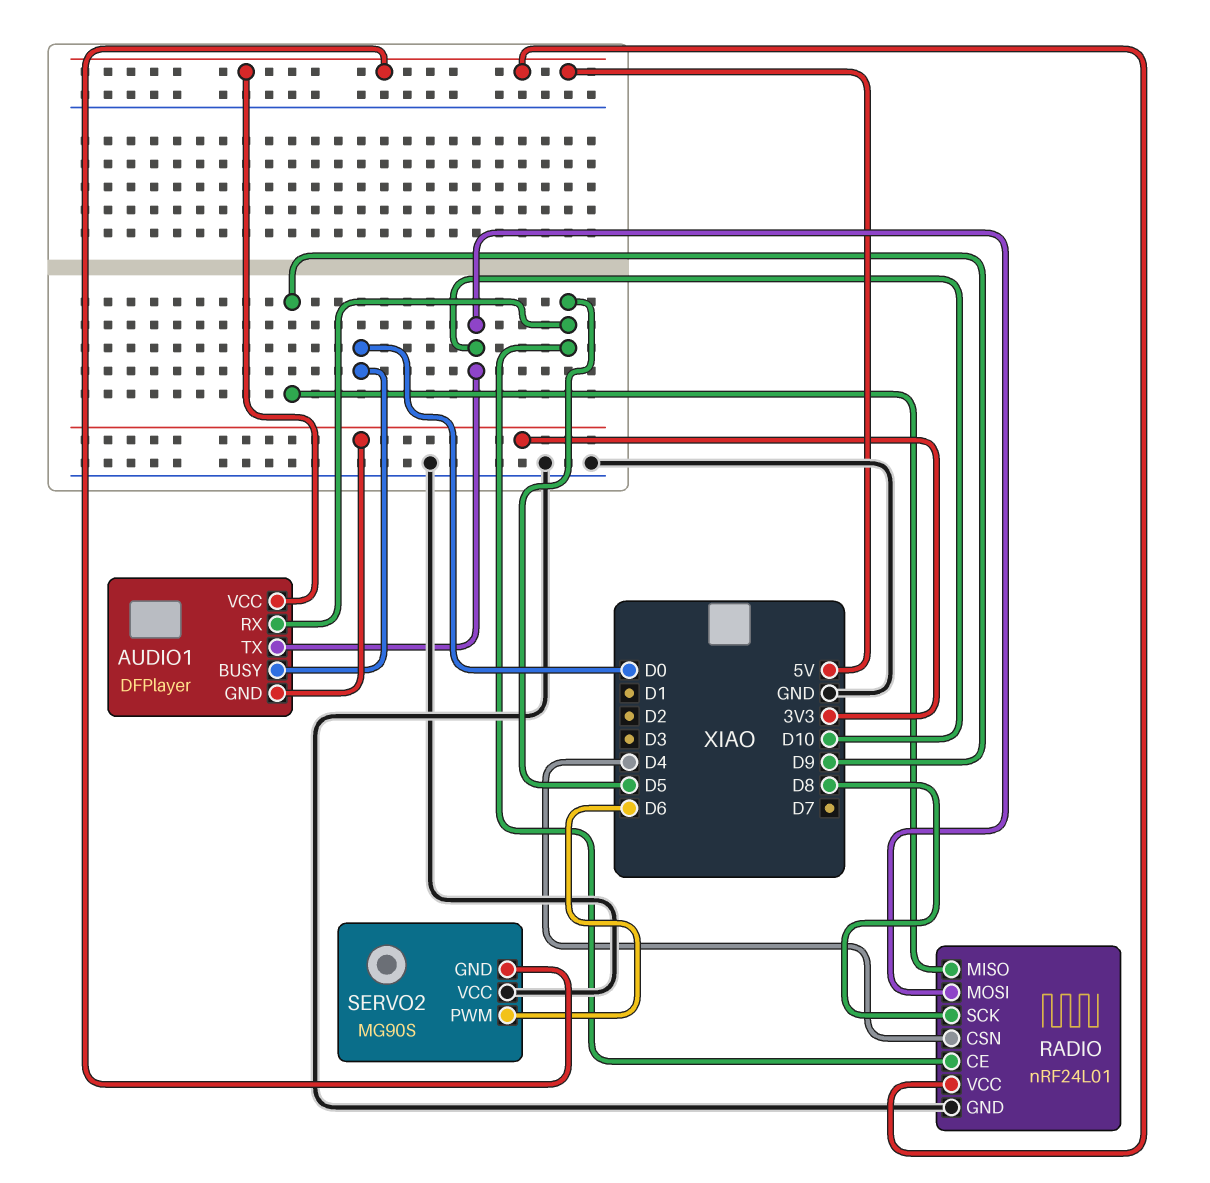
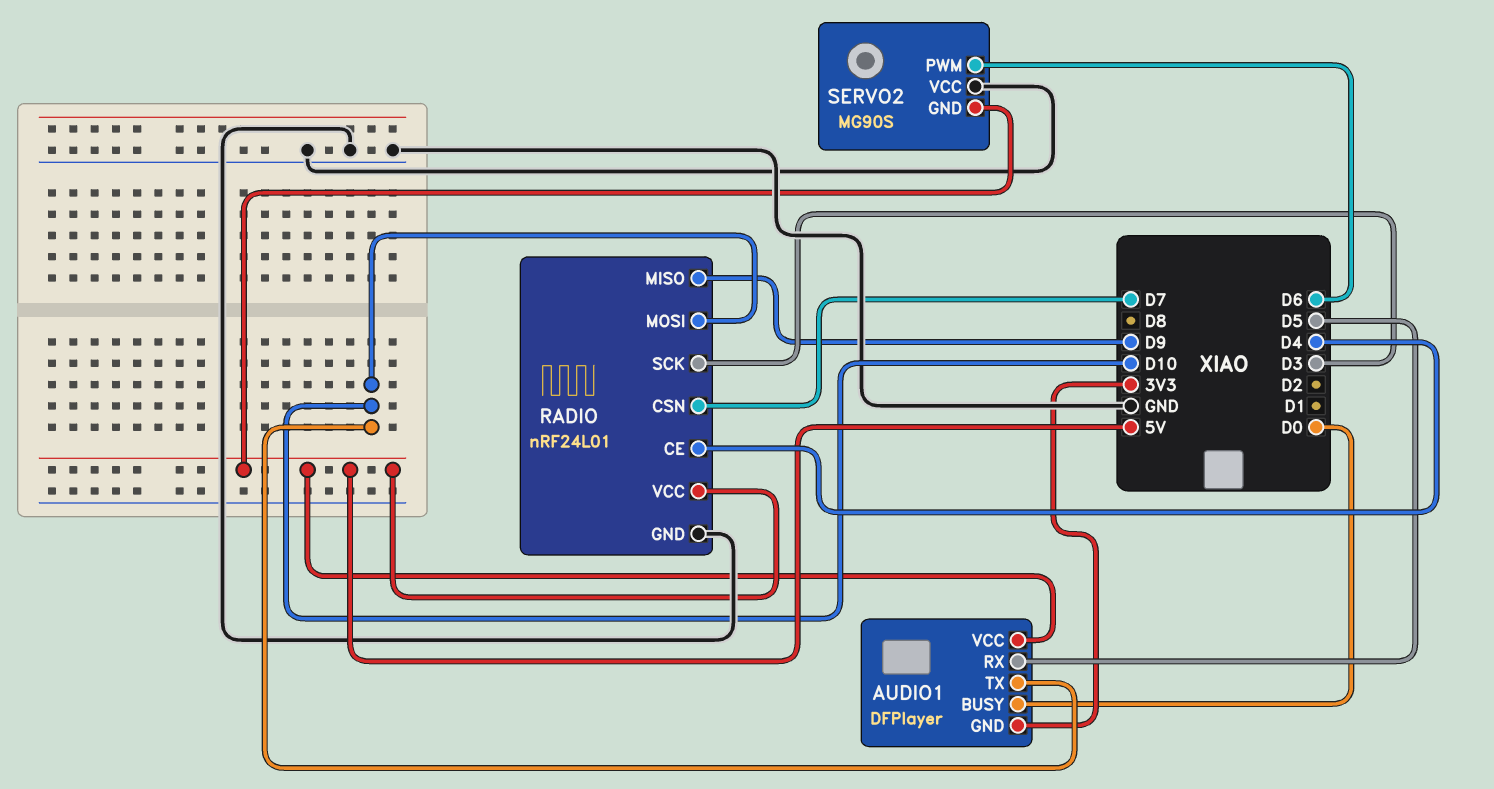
RADIO pin CE: D5 -> D4
RADIO pin CSN: D4 -> D7
RADIO pin SCK: D8 -> D3

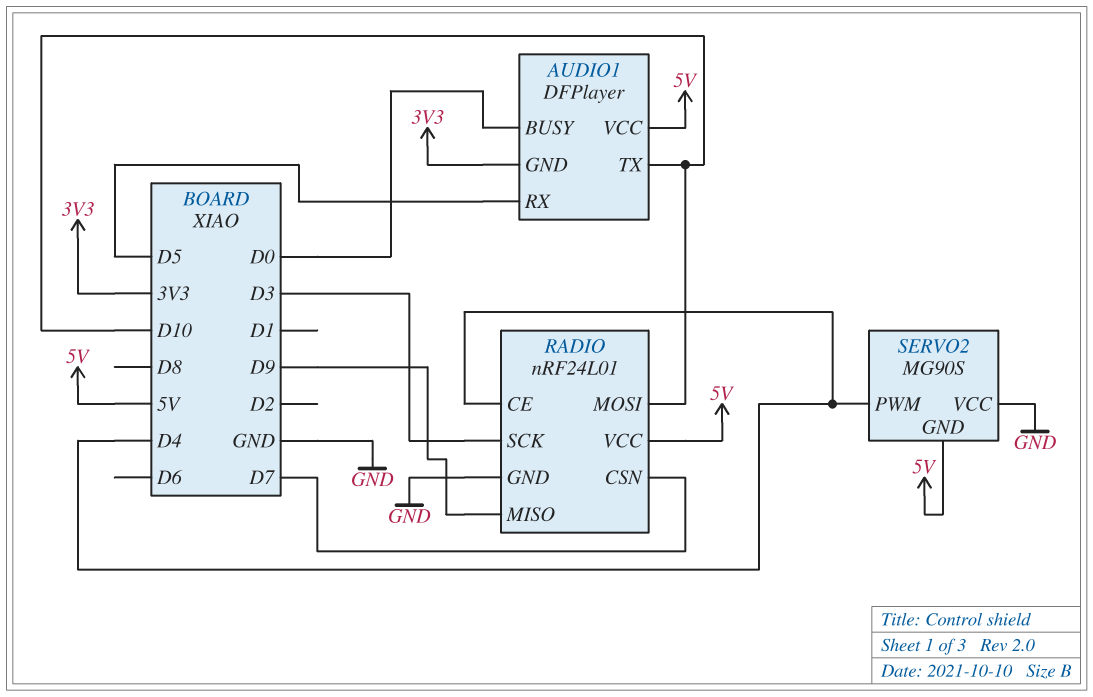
SERVO2 pin PWM: D6 -> D4

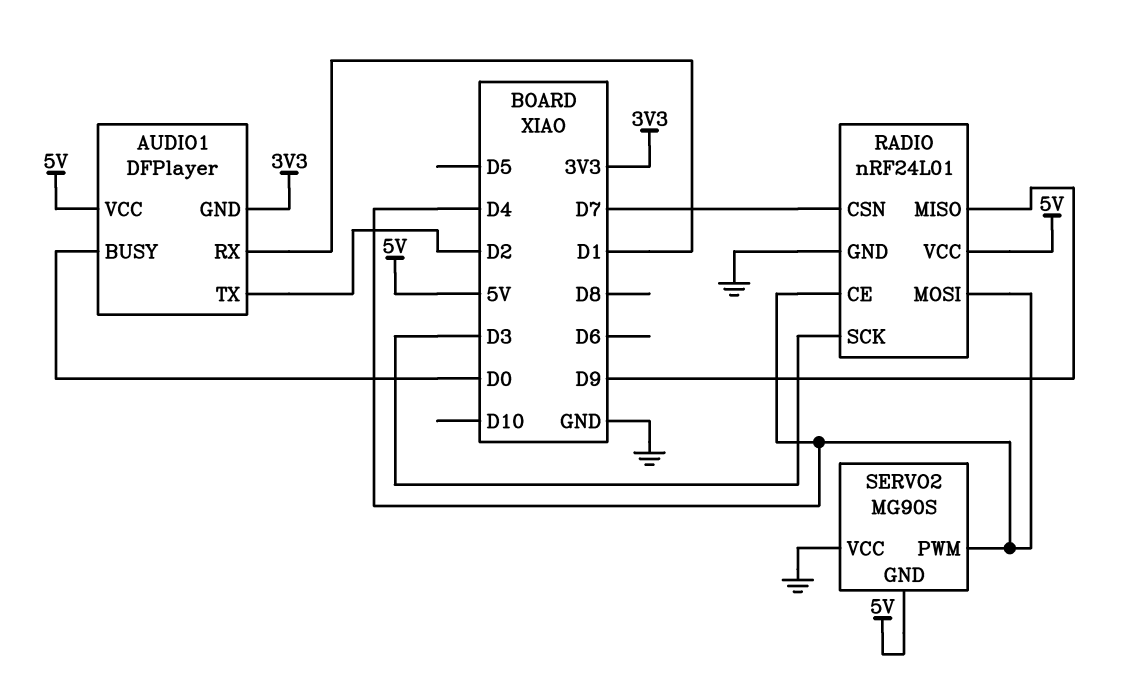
AUDIO1 pin RX: D5 -> D1
AUDIO1 pin TX: D10 -> D2
RADIO pin MOSI: D10 -> D4

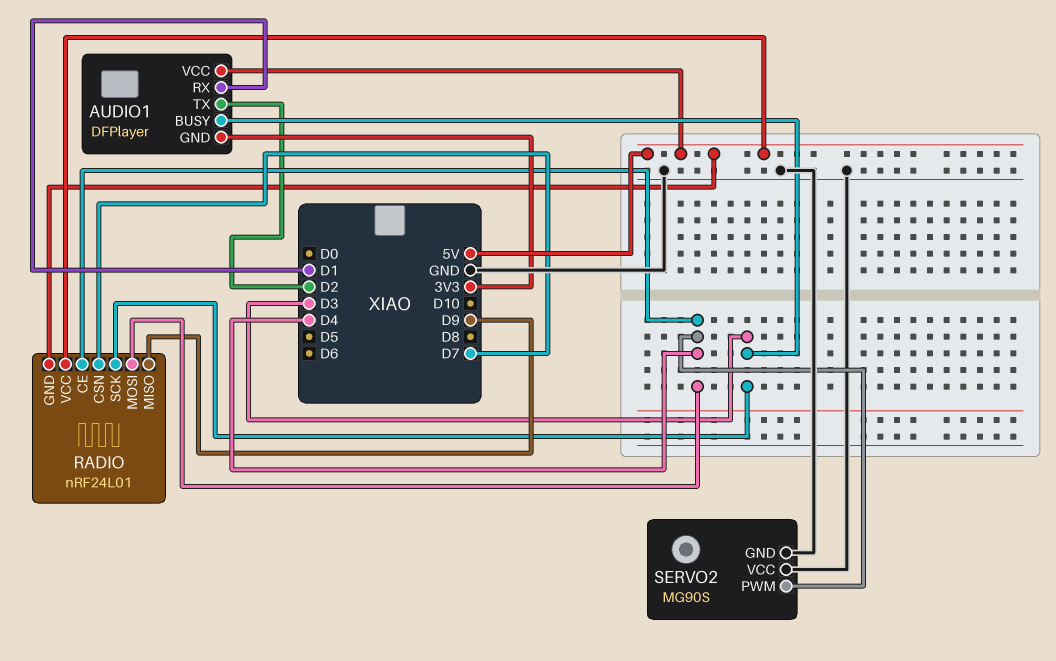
AUDIO1 pin BUSY: D0 -> D3
RADIO pin GND: GND -> 5V
SERVO2 pin GND: 5V -> GND

